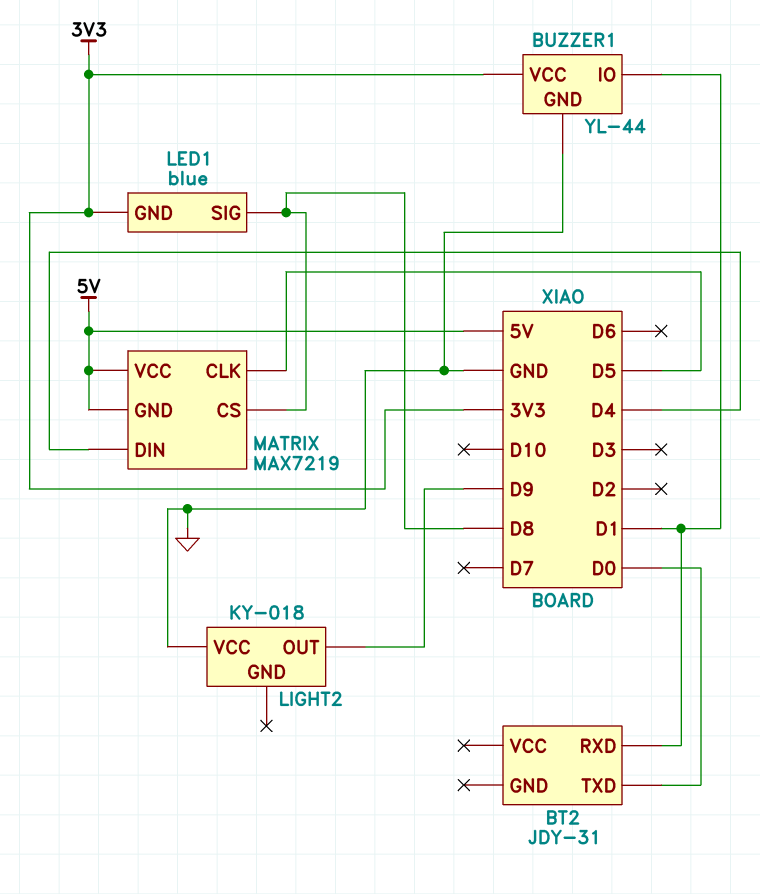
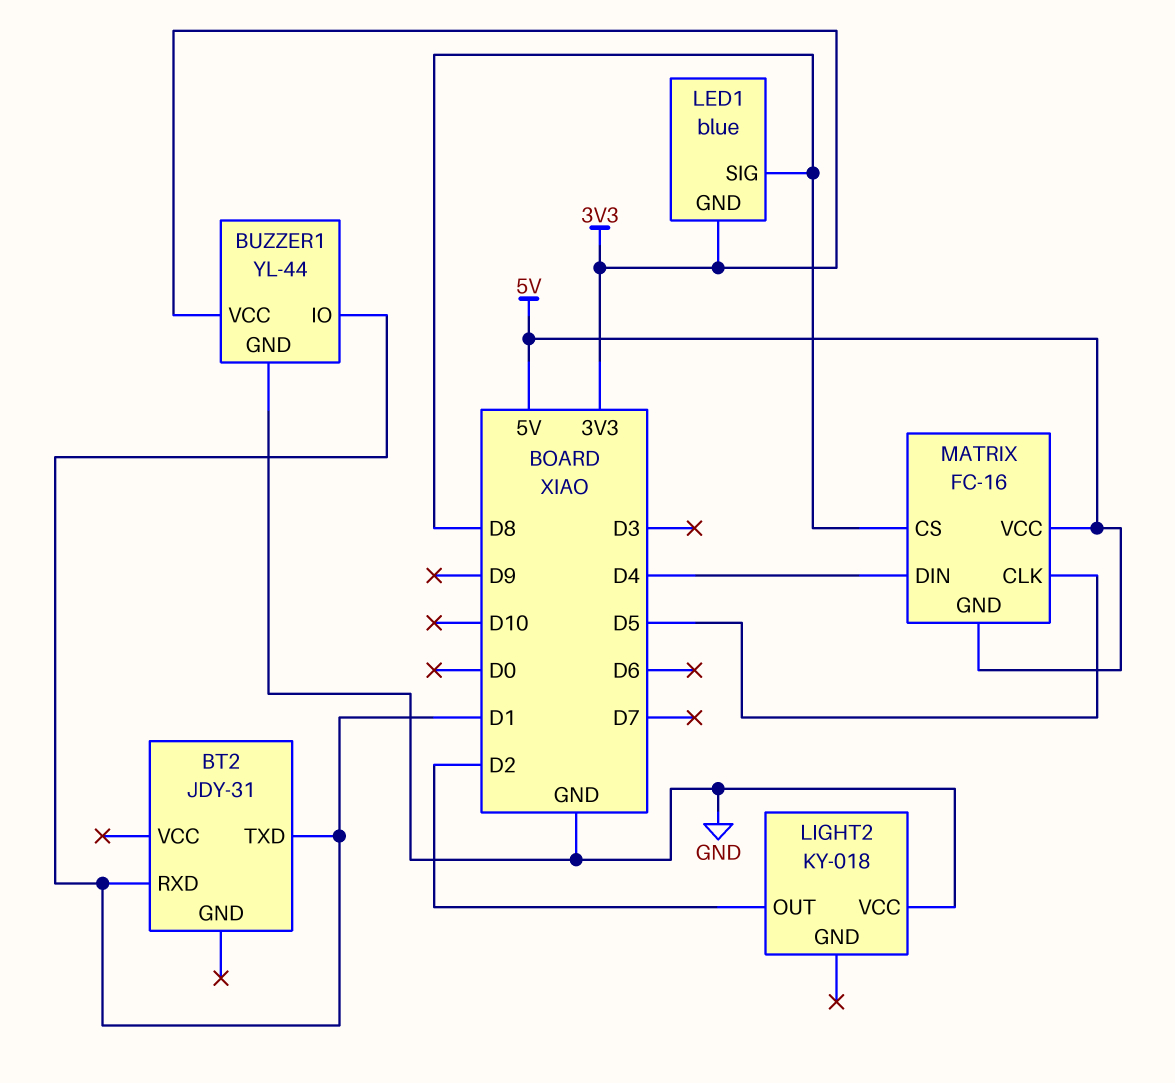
BT2 pin TXD: D0 -> D1
LIGHT2 pin OUT: D9 -> D2
MATRIX: MAX7219 -> FC-16

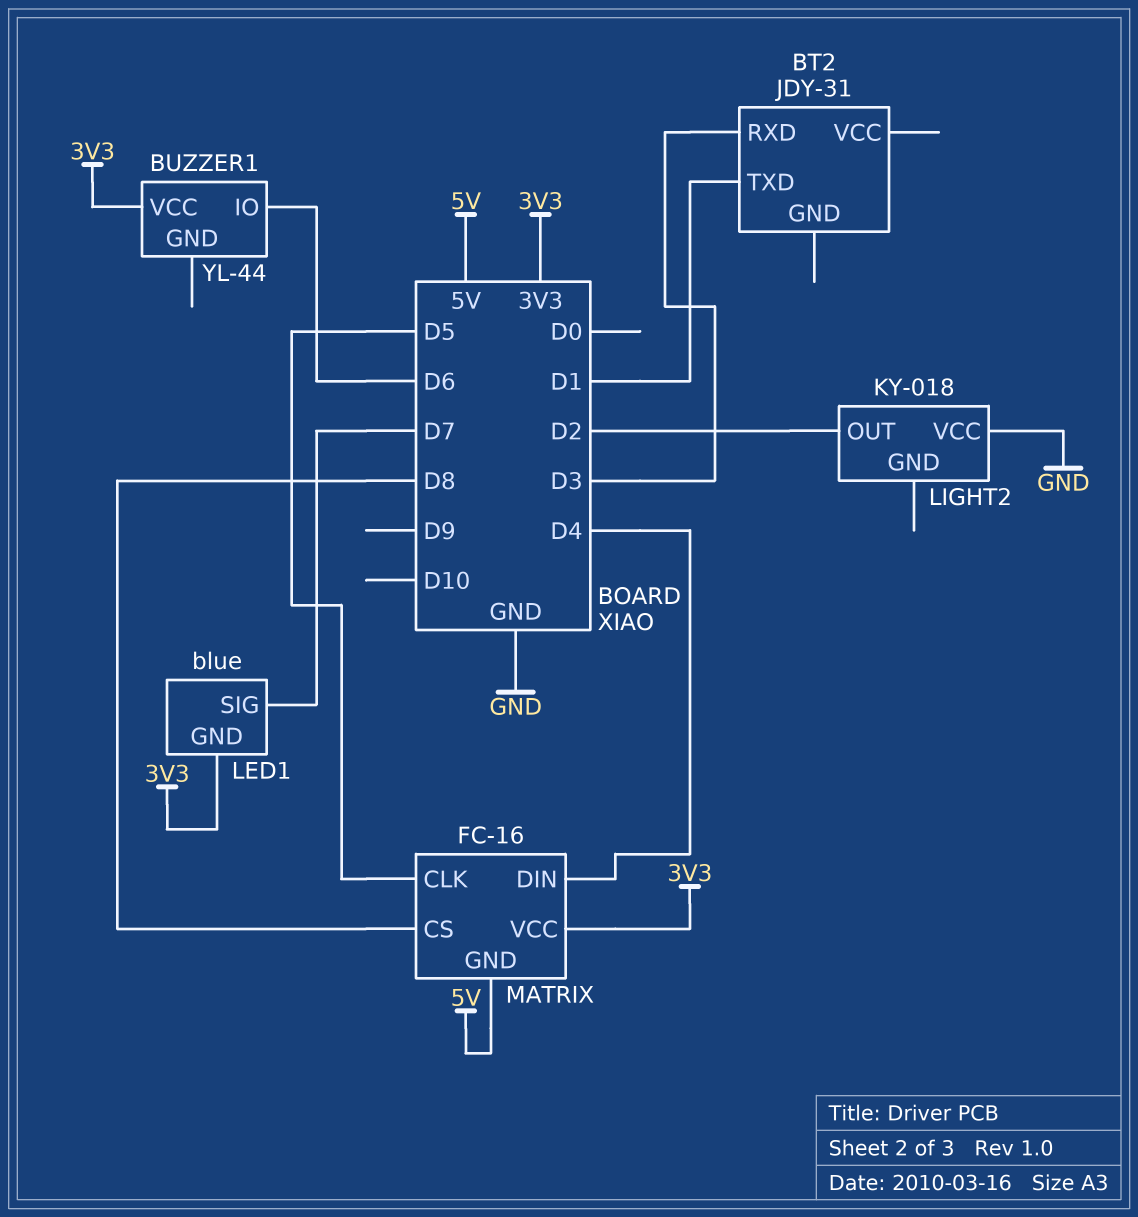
BT2 pin RXD: D1 -> D3
BUZZER1 pin GND: GND -> none
BUZZER1 pin IO: D1 -> D6
LED1 pin SIG: D8 -> D7
MATRIX pin VCC: 5V -> 3V3

